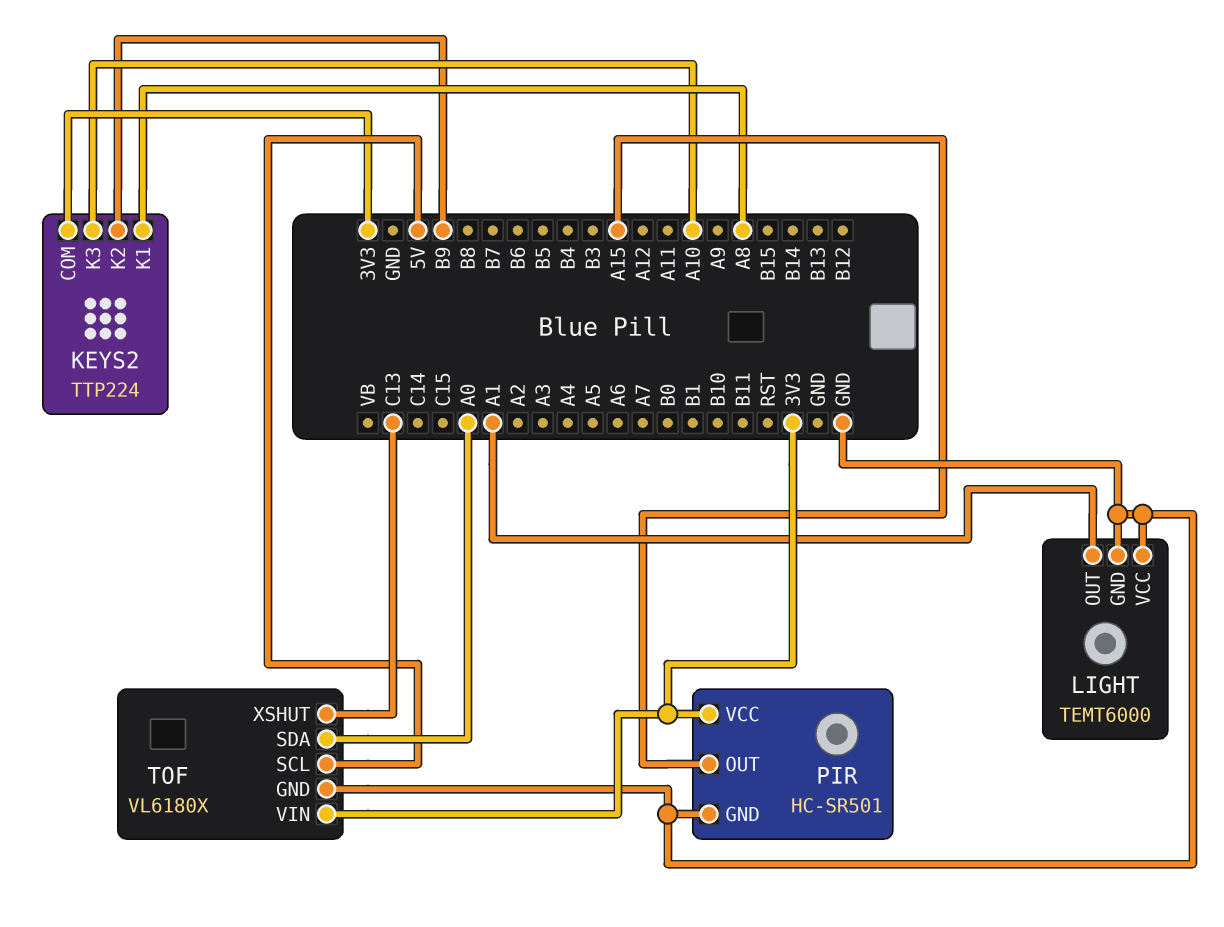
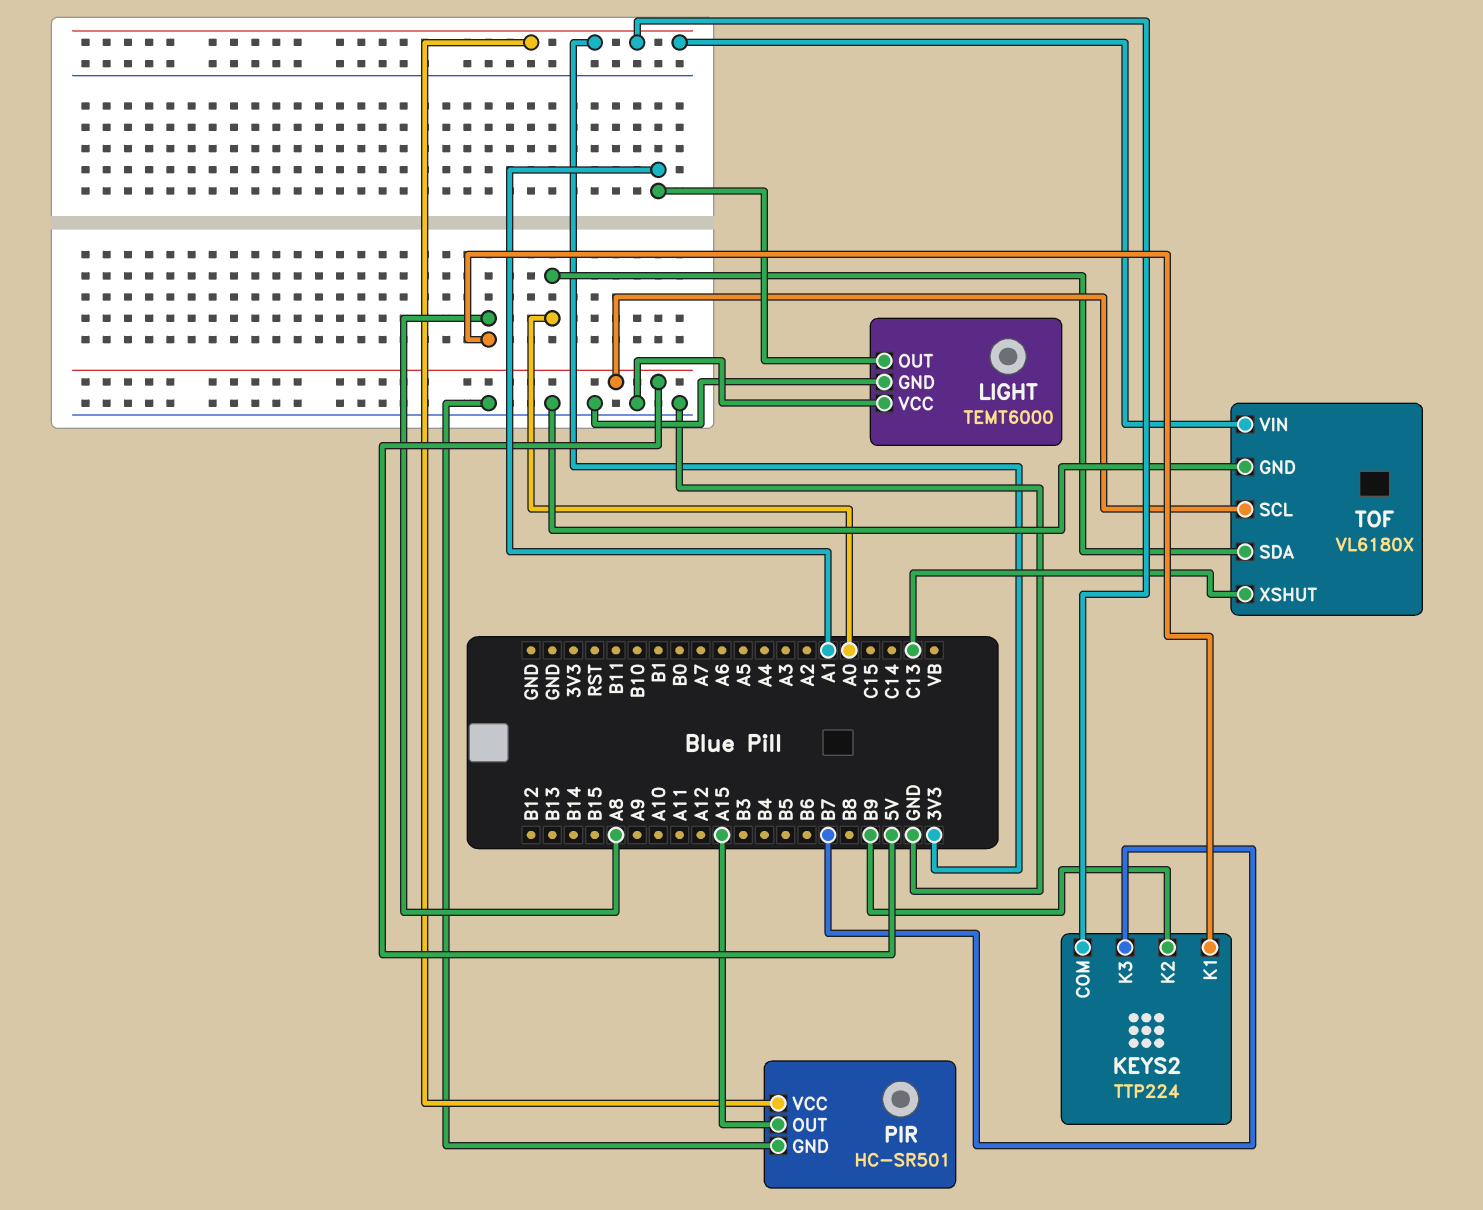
KEYS2 pin K3: A10 -> B7

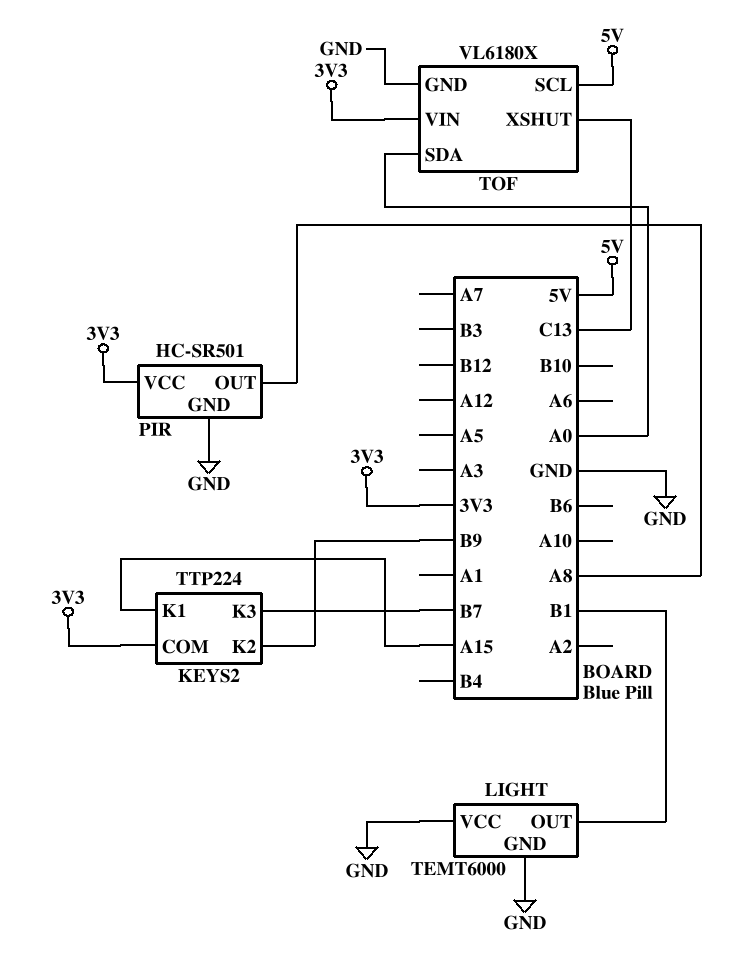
KEYS2 pin K1: A8 -> A15
LIGHT pin OUT: A1 -> B1
PIR pin OUT: A15 -> A8

